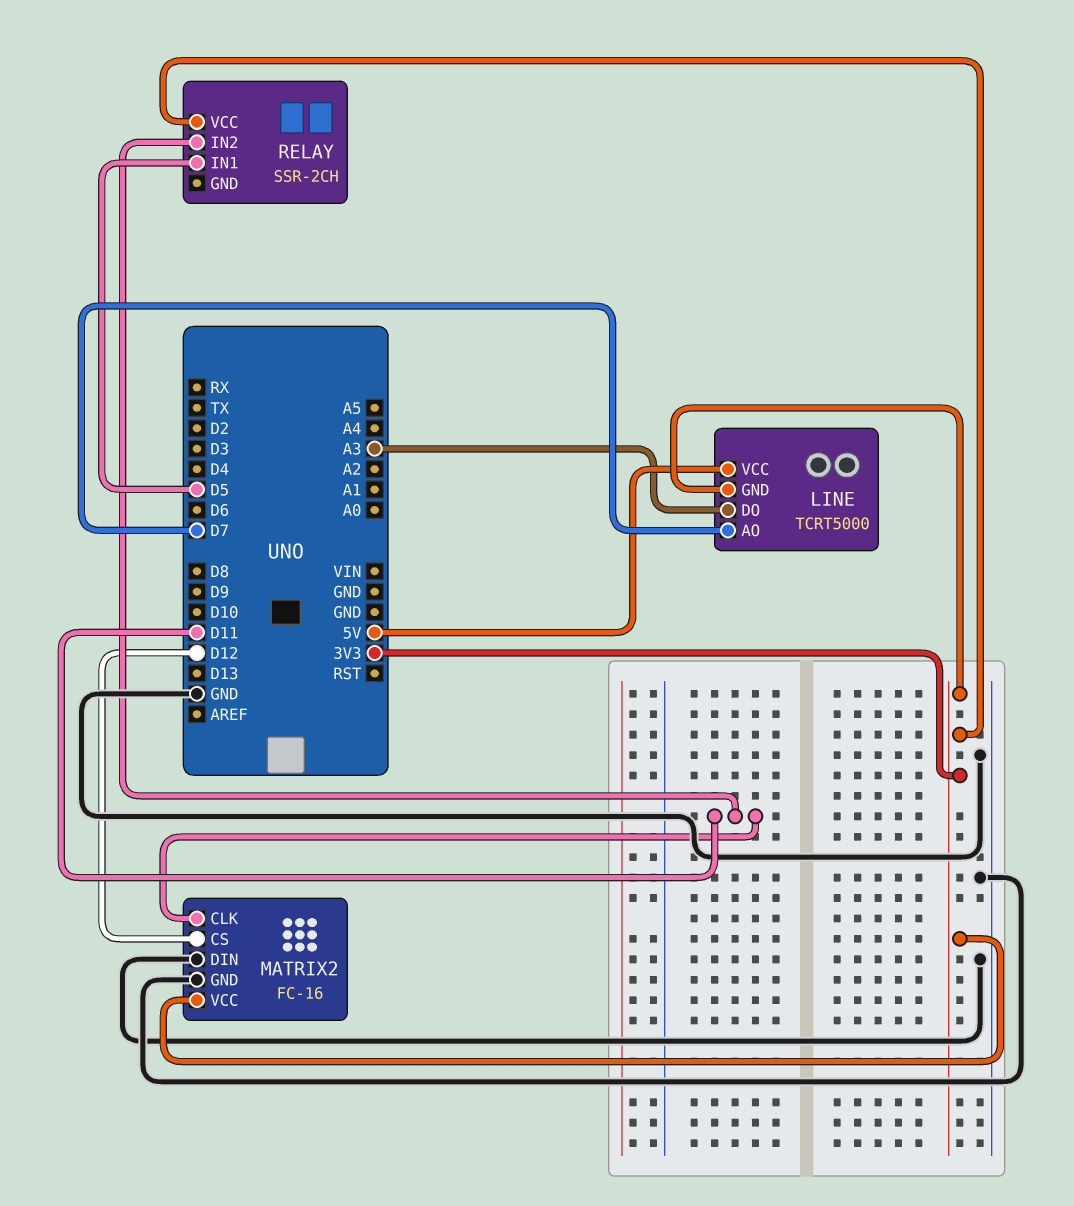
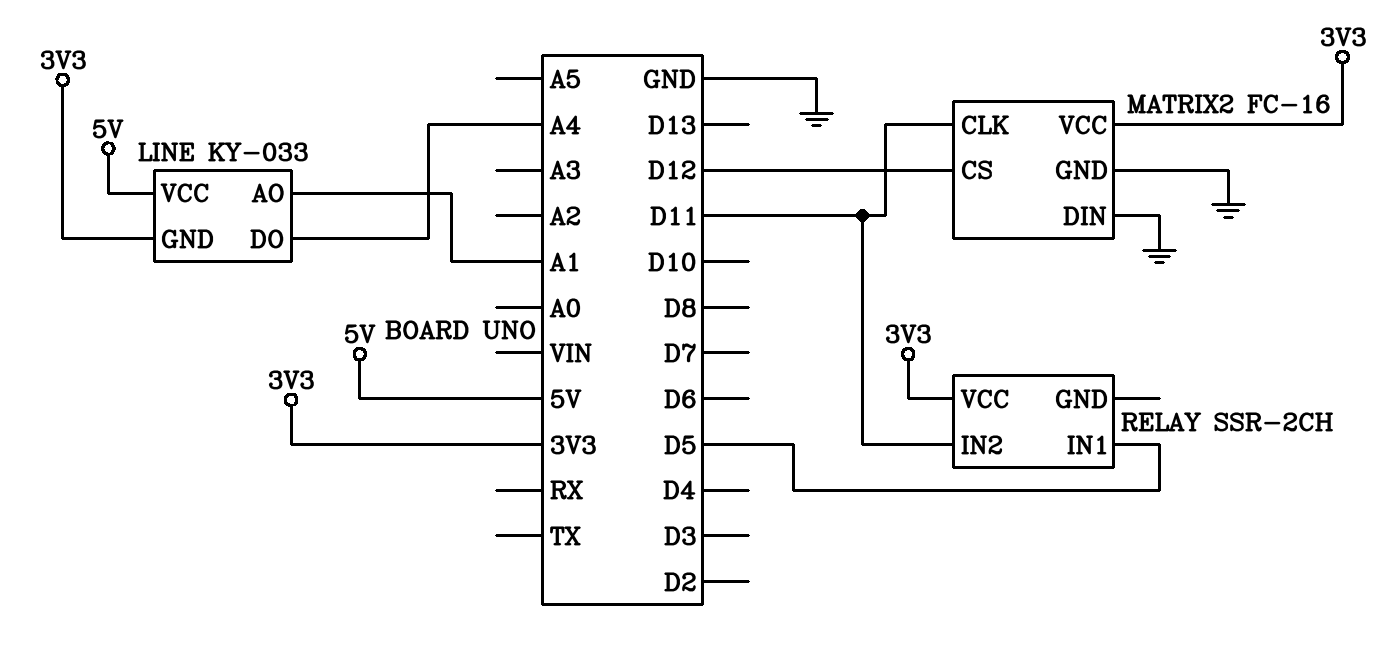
LINE: TCRT5000 -> KY-033
LINE pin AO: D7 -> A1
LINE pin DO: A3 -> A4

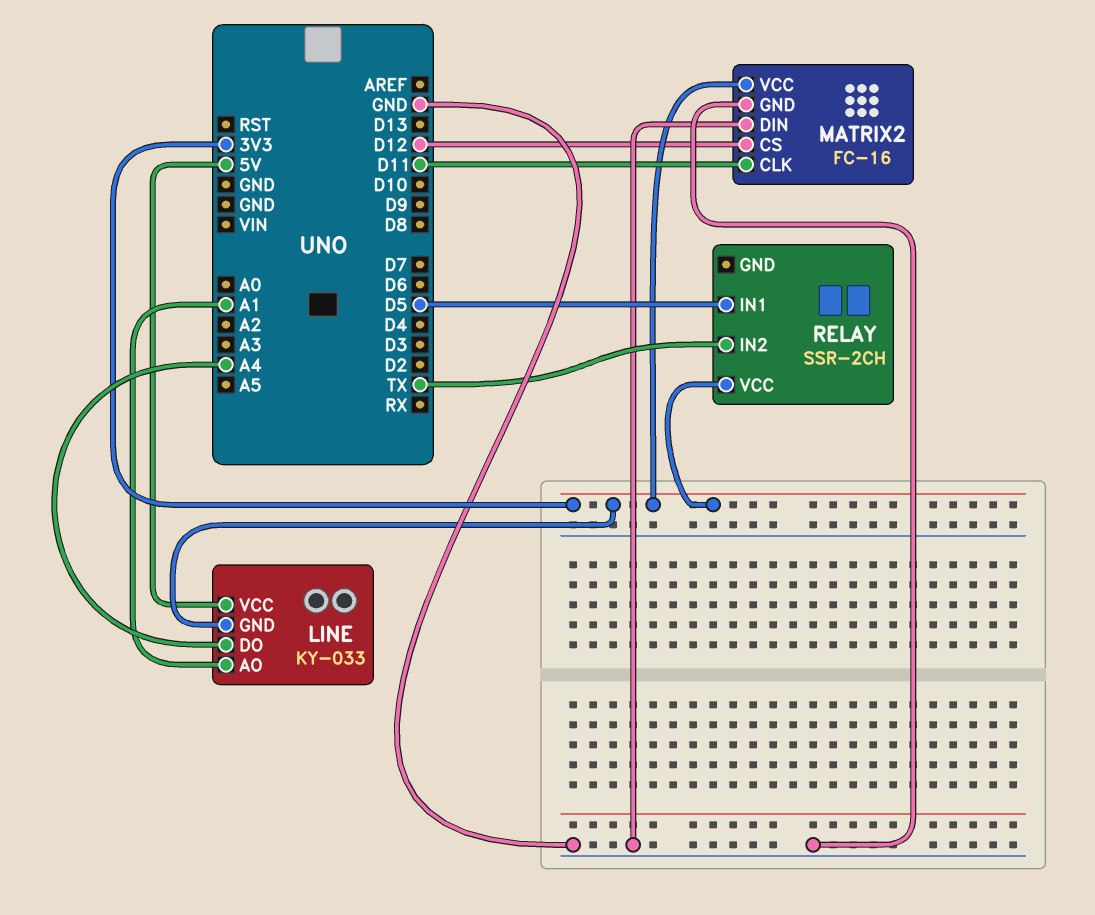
RELAY pin IN2: D11 -> TX

